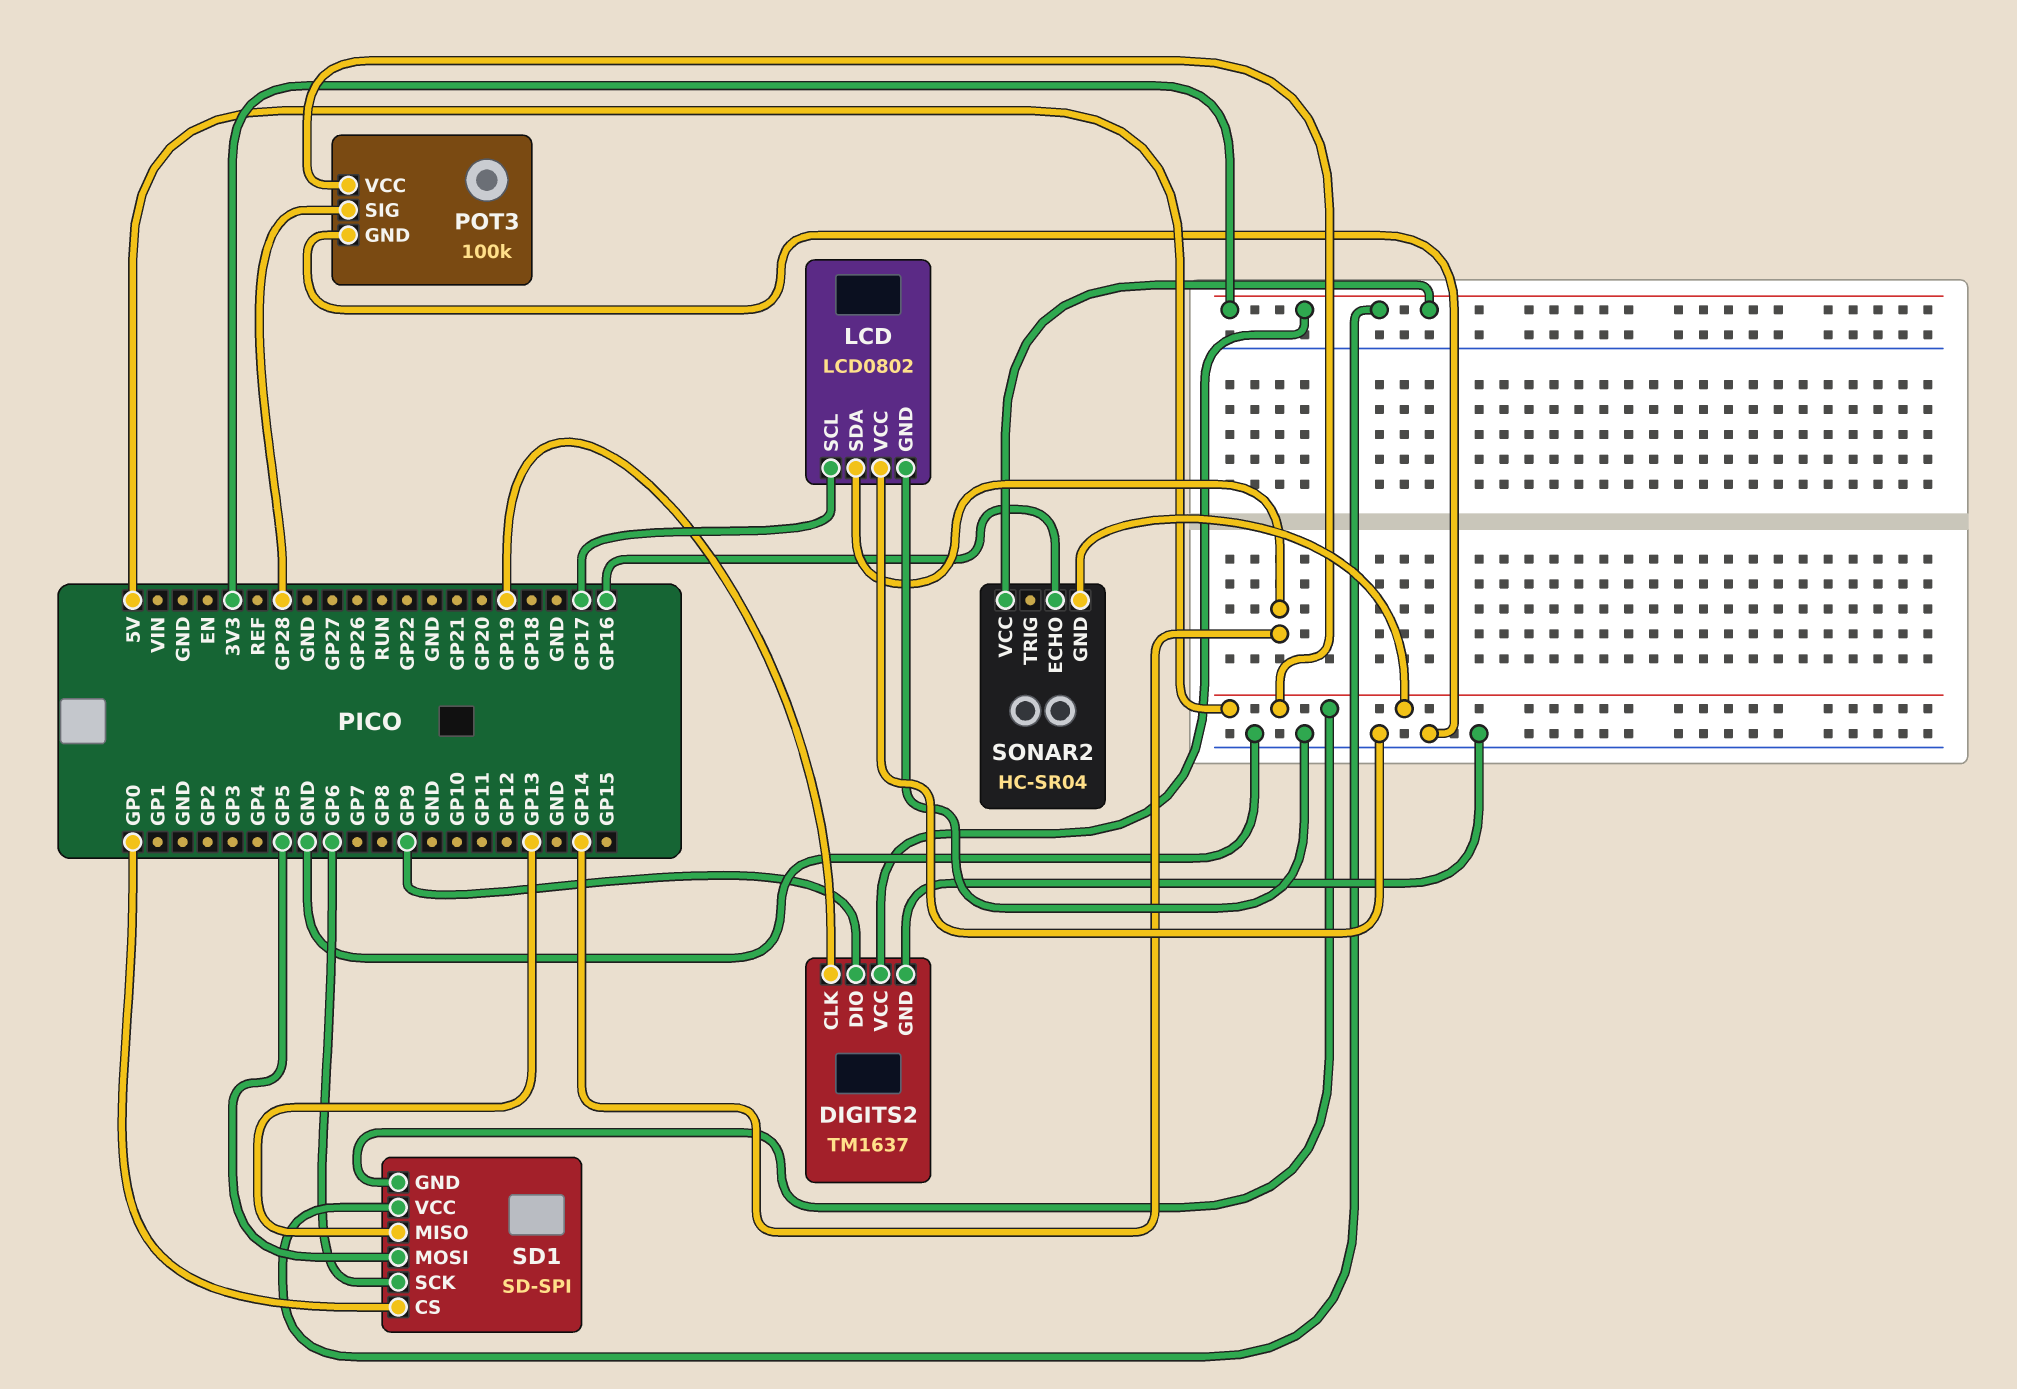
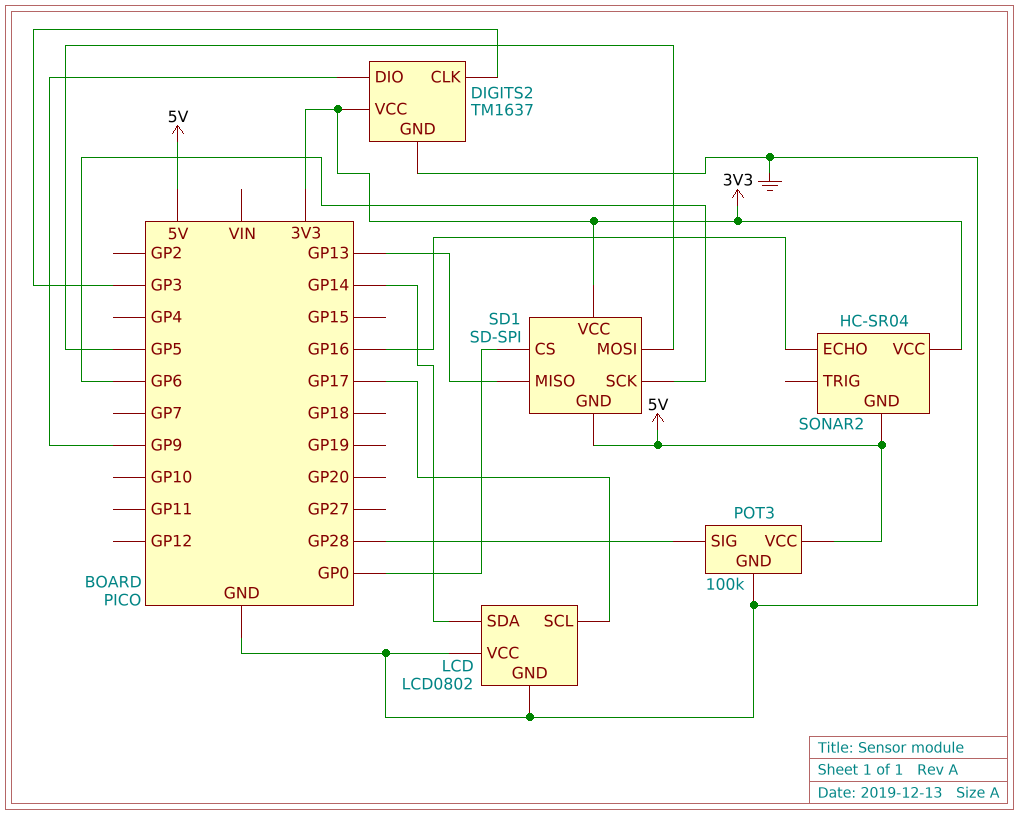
DIGITS2 pin CLK: GP19 -> GP3

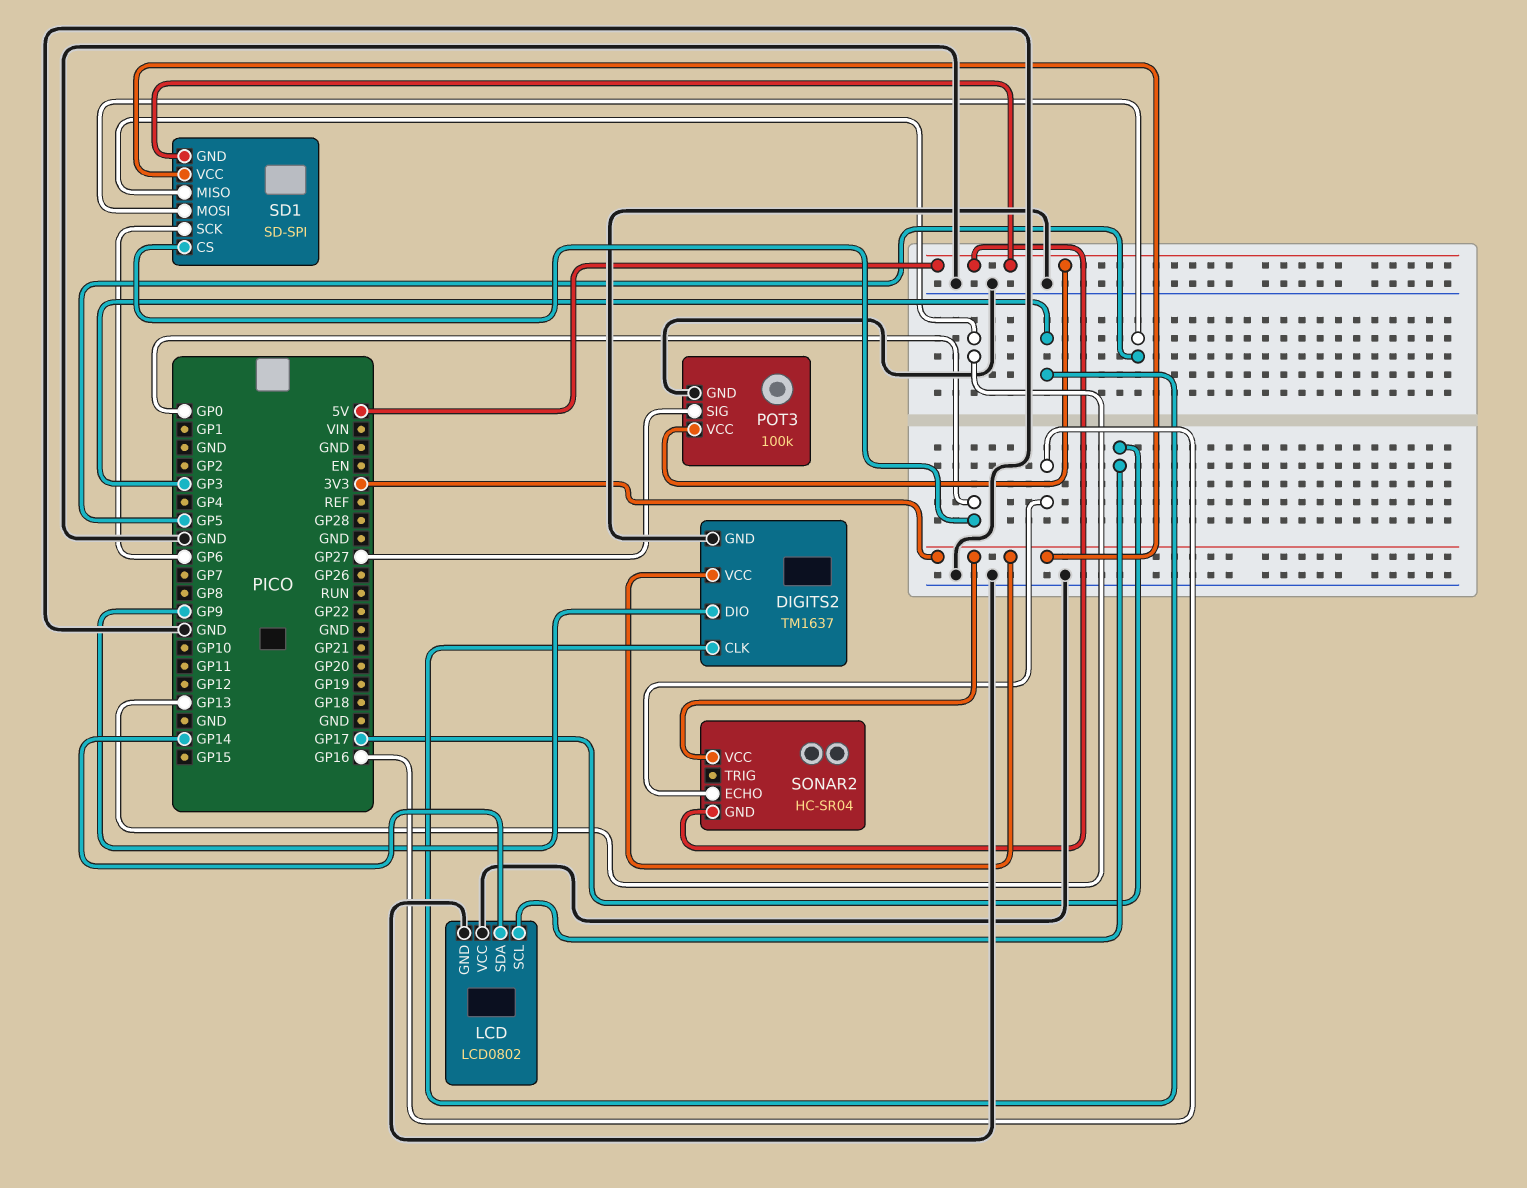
POT3 pin SIG: GP28 -> GP27

